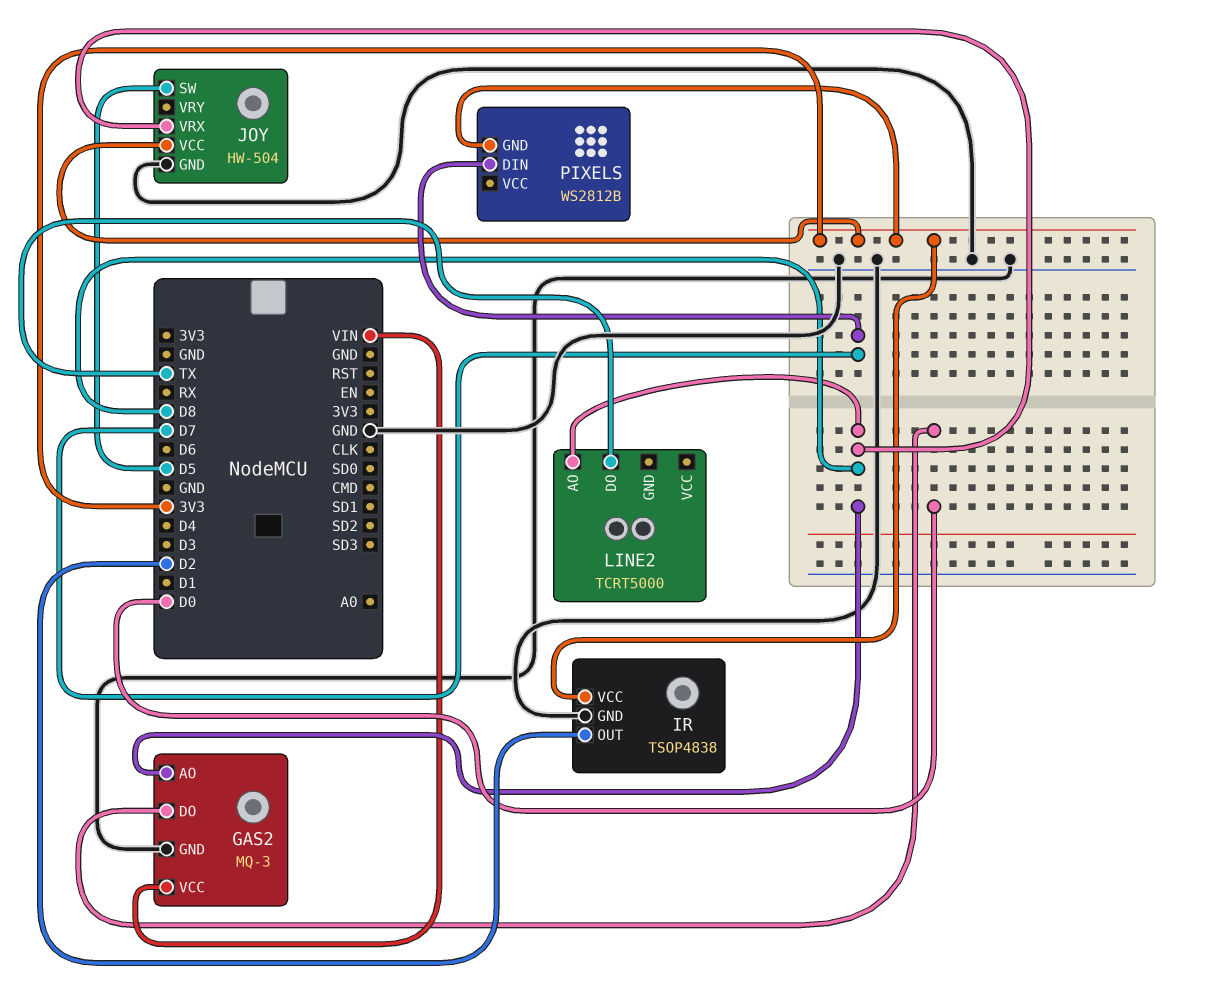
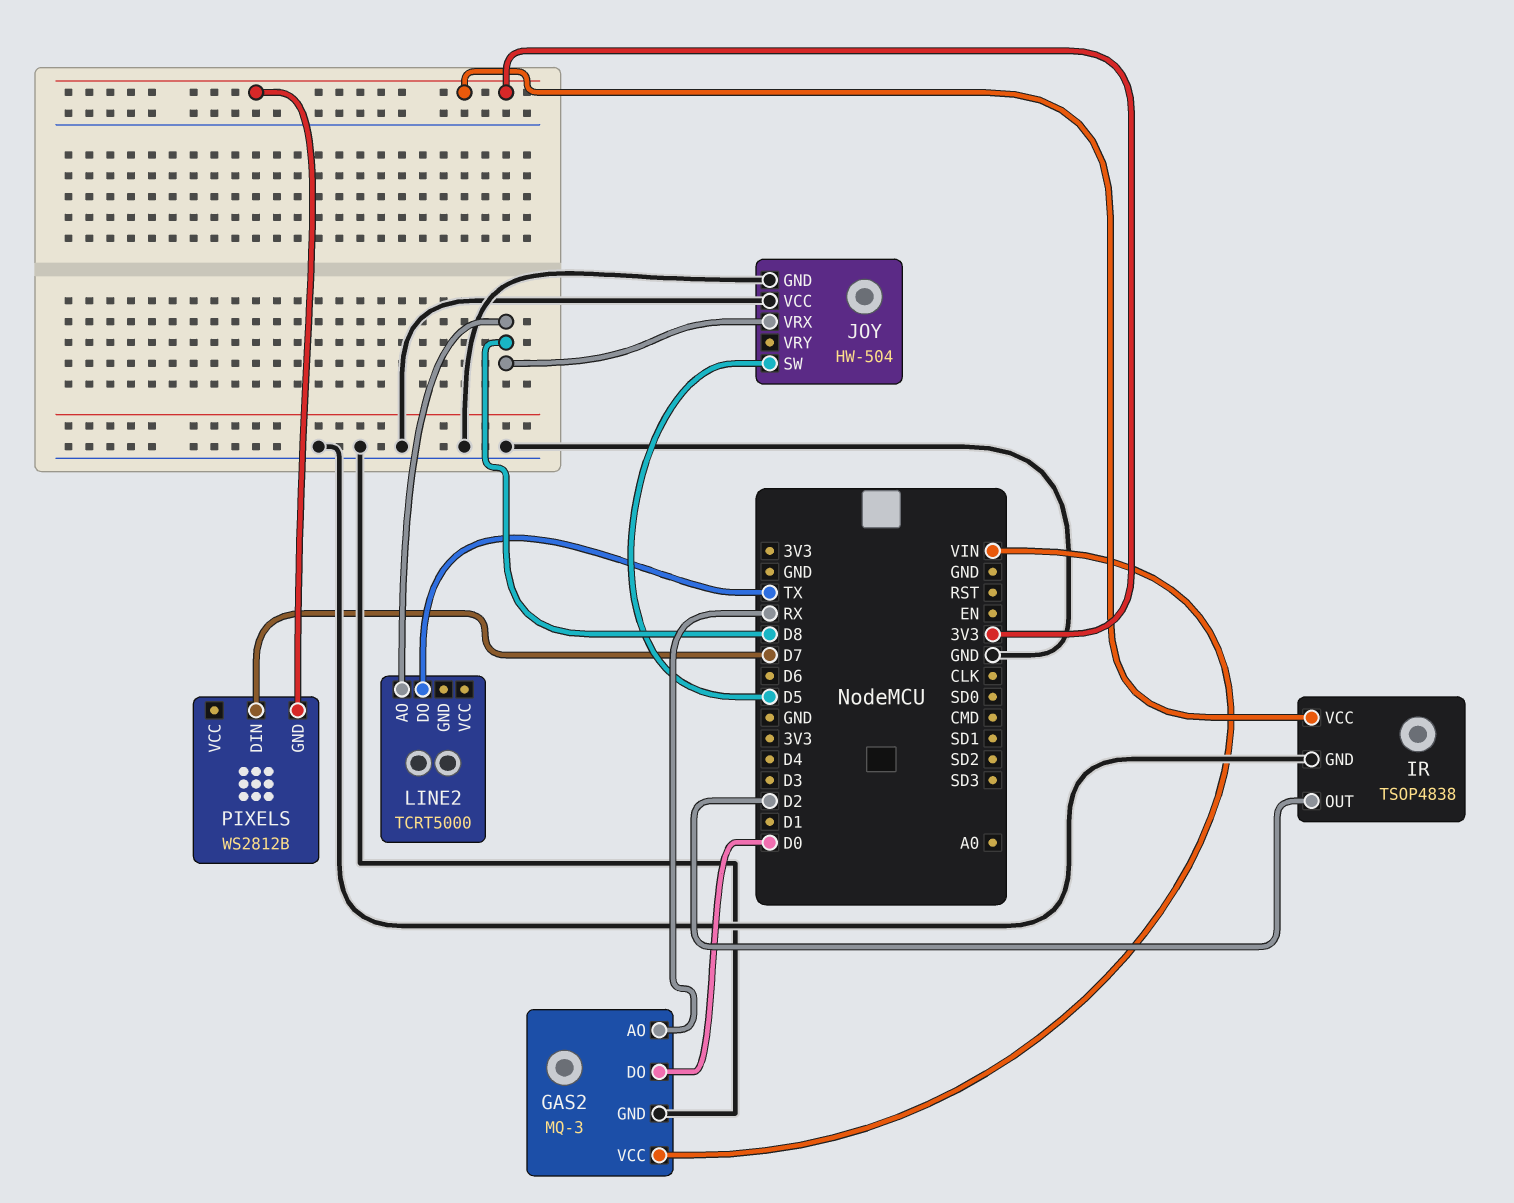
GAS2 pin AO: D8 -> RX
JOY pin VCC: 3V3 -> GND

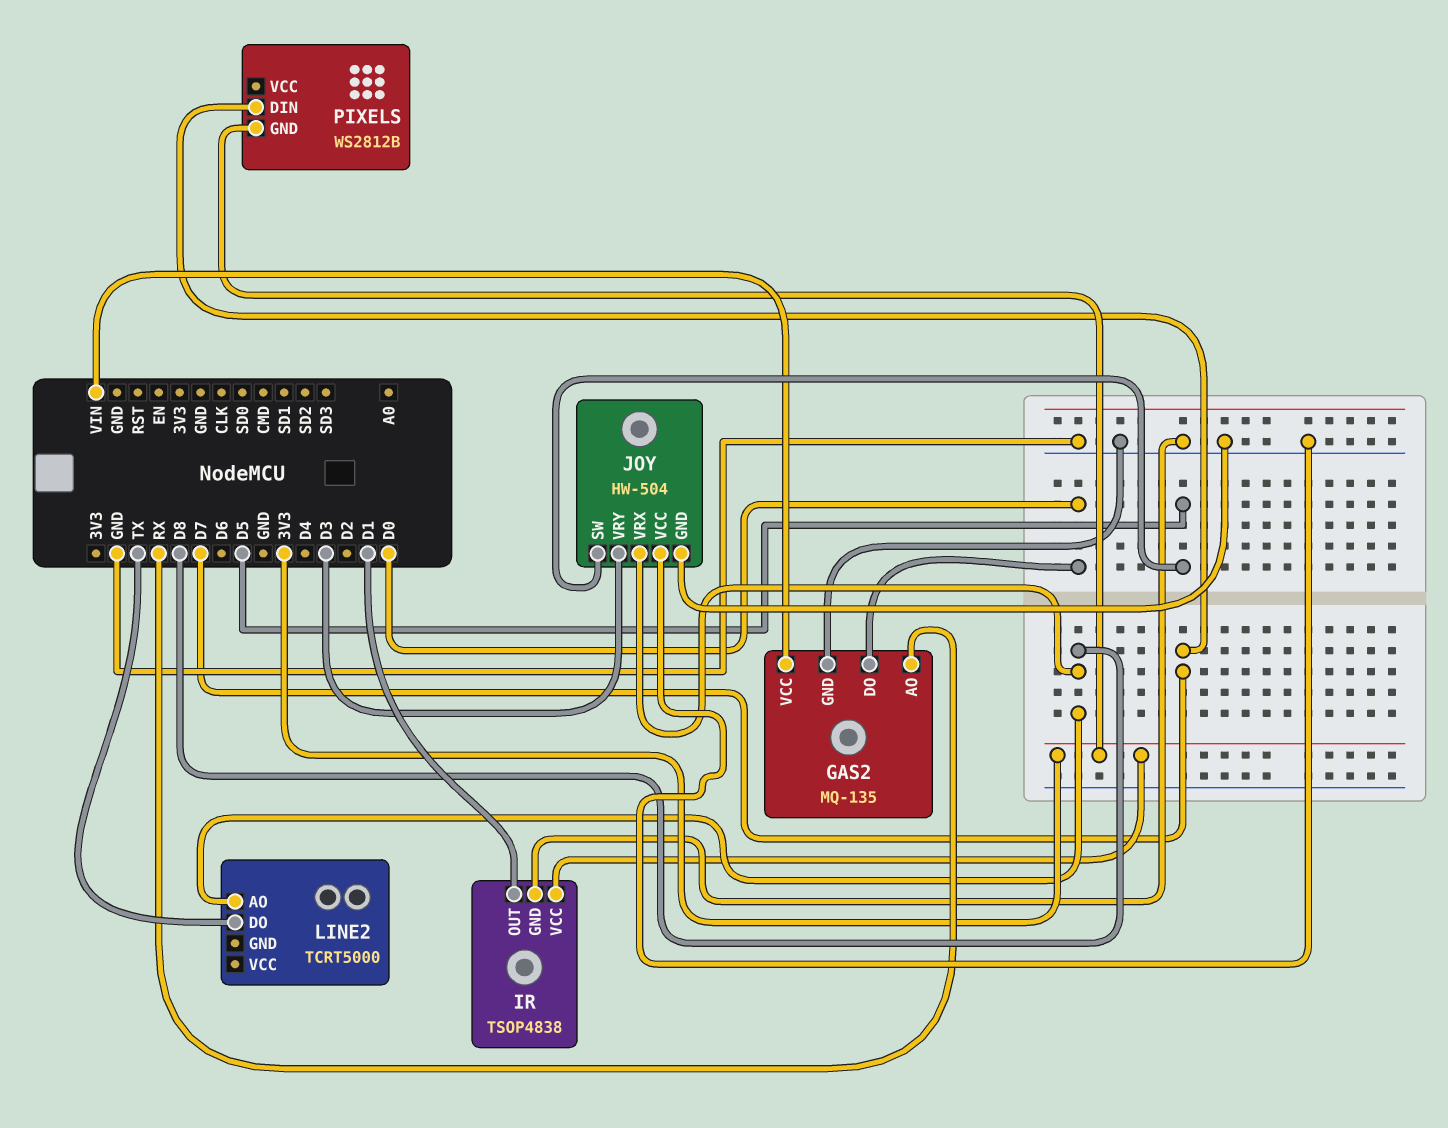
GAS2: MQ-3 -> MQ-135
IR pin OUT: D2 -> D1
JOY pin VRY: none -> D3

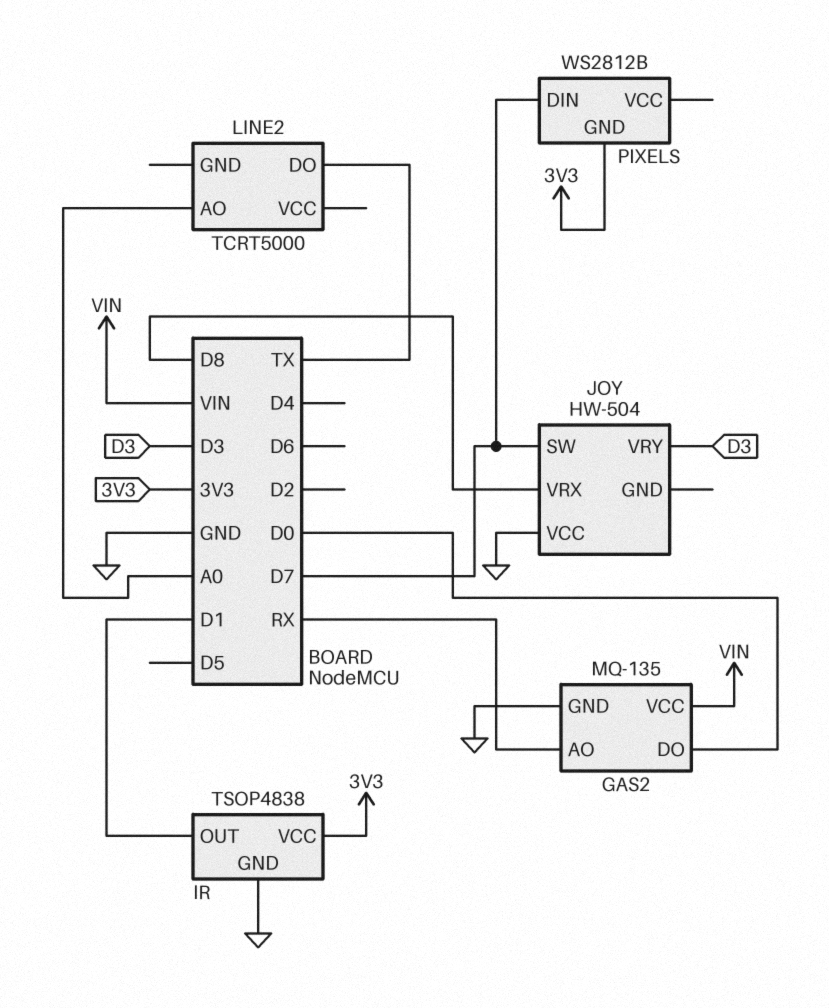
JOY pin GND: GND -> none
JOY pin SW: D5 -> D7
LINE2 pin AO: D8 -> A0

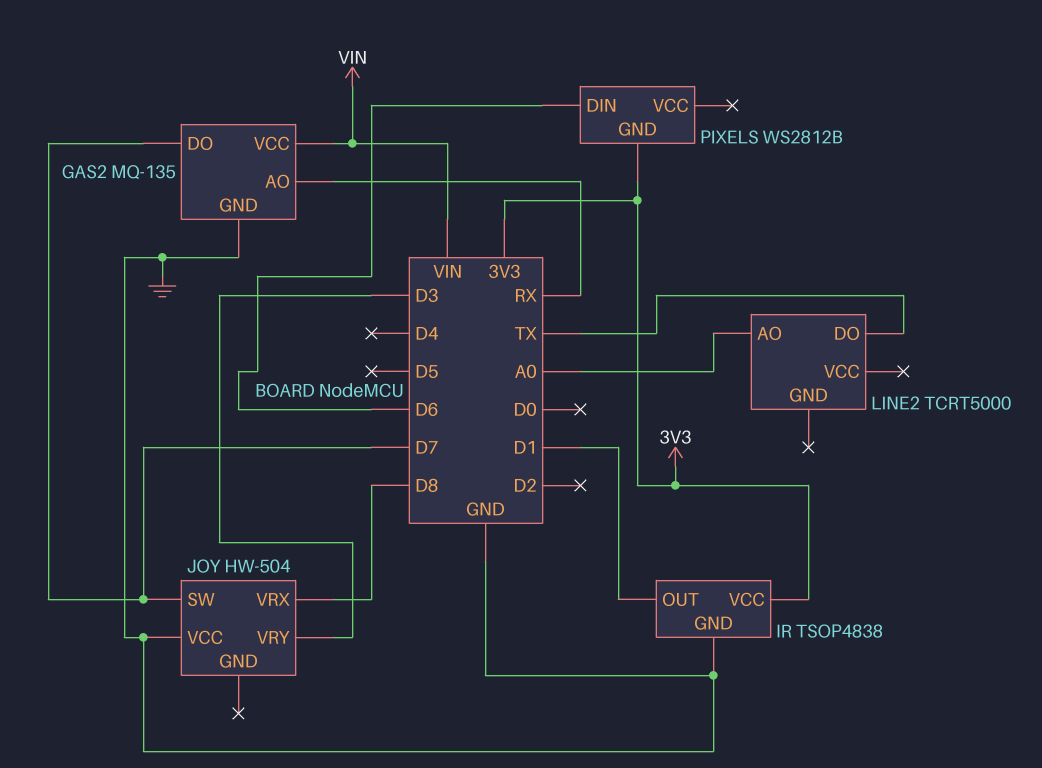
GAS2 pin DO: D0 -> D7
PIXELS pin DIN: D7 -> D6

